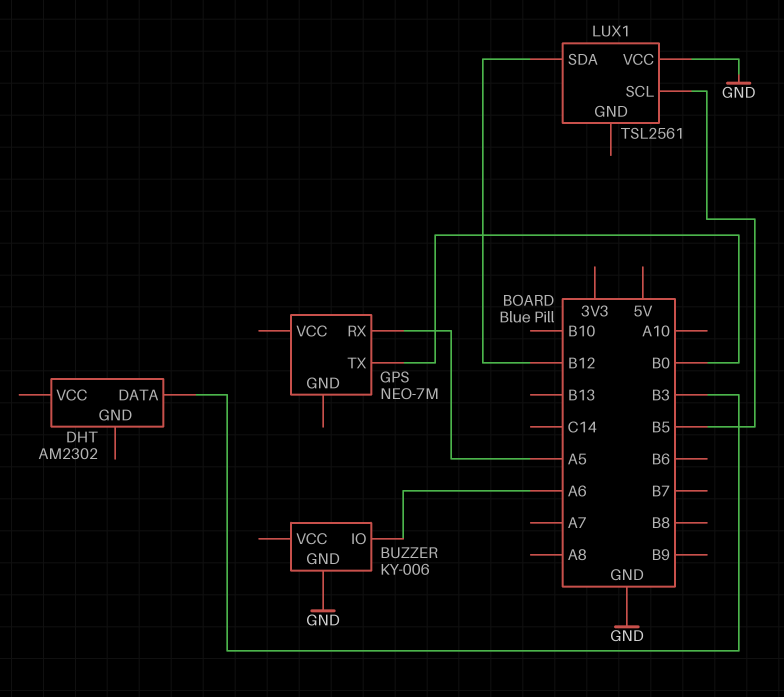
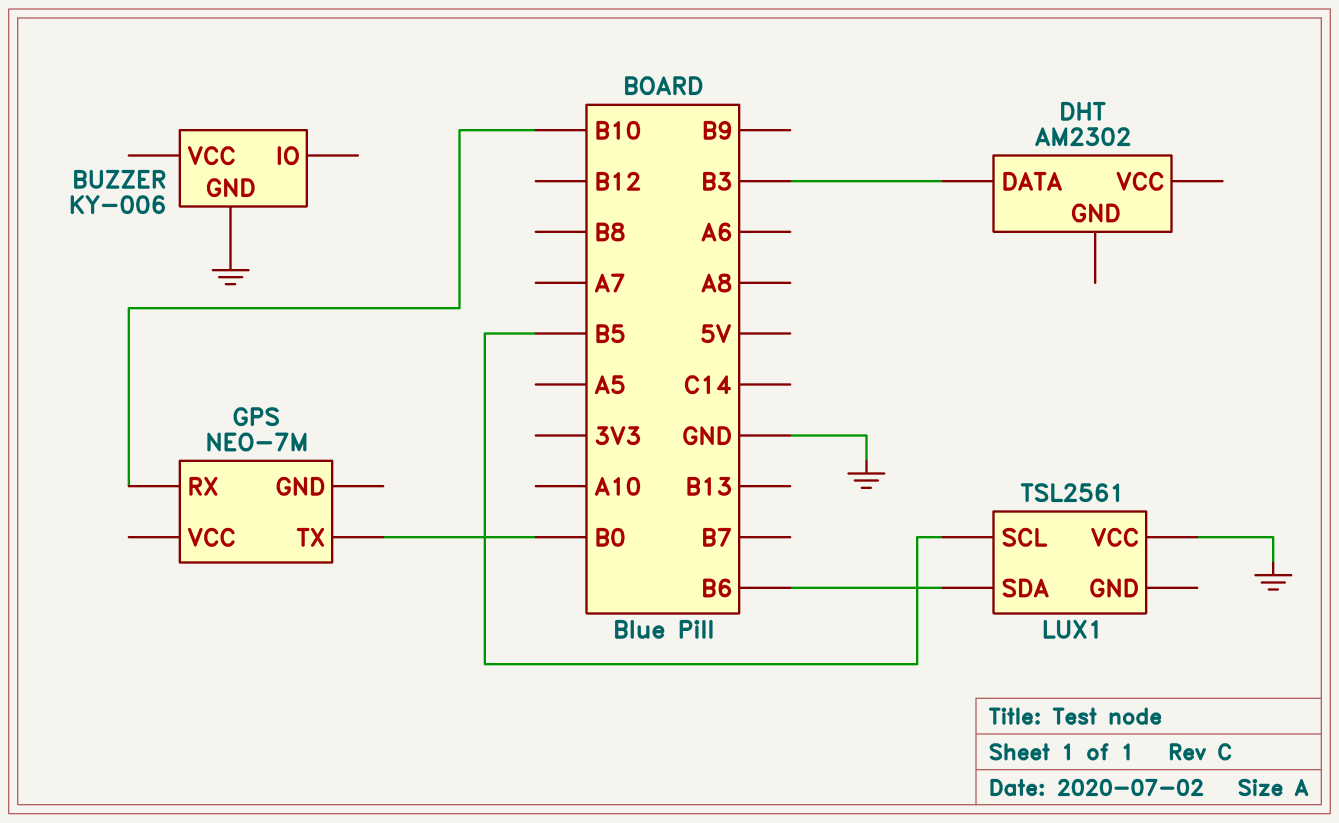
BUZZER pin IO: A6 -> none
GPS pin RX: A5 -> B10
LUX1 pin SDA: B12 -> B6

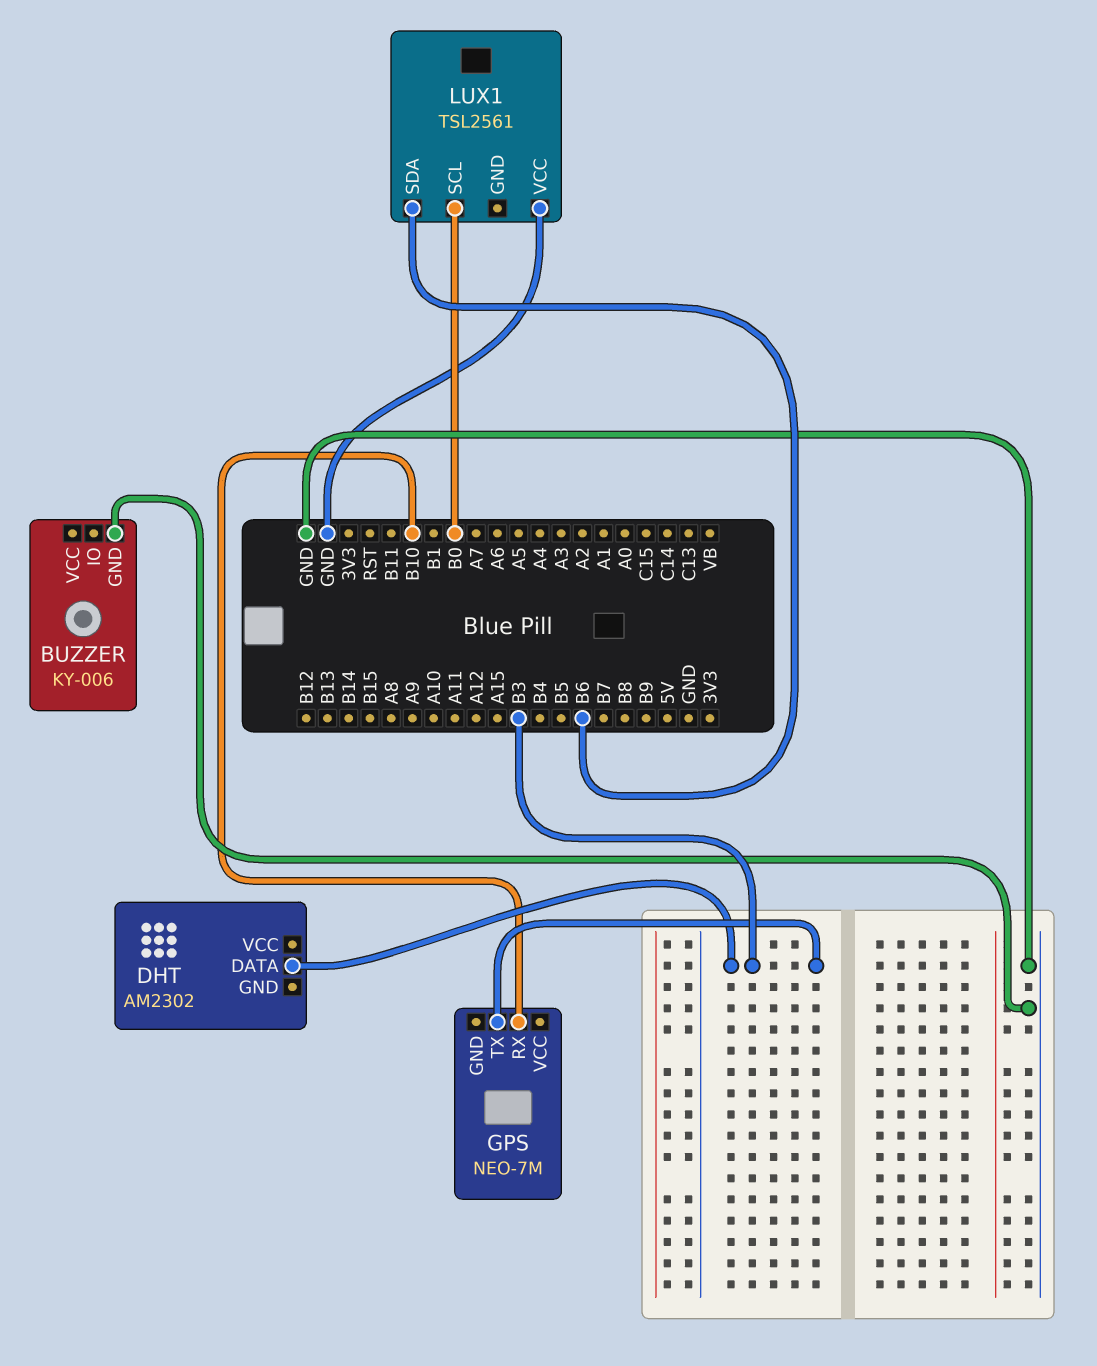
GPS pin TX: B0 -> B3
LUX1 pin SCL: B5 -> B0

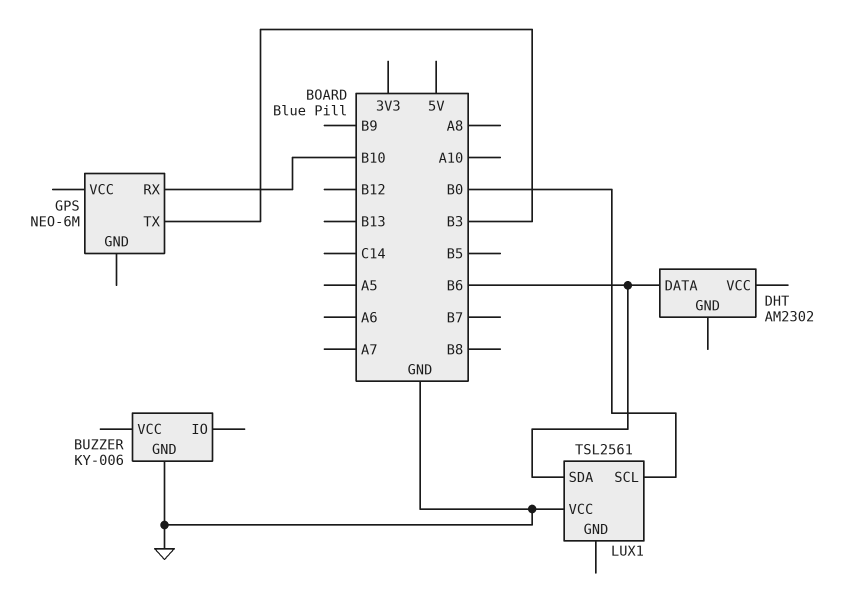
DHT pin DATA: B3 -> B6
GPS: NEO-7M -> NEO-6M

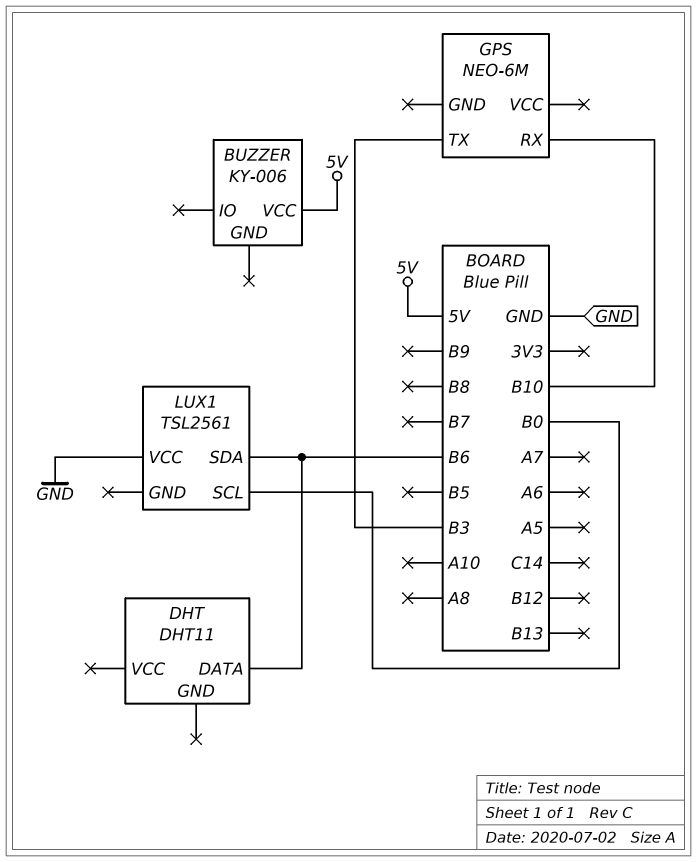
BUZZER pin GND: GND -> none
BUZZER pin VCC: none -> 5V
DHT: AM2302 -> DHT11

